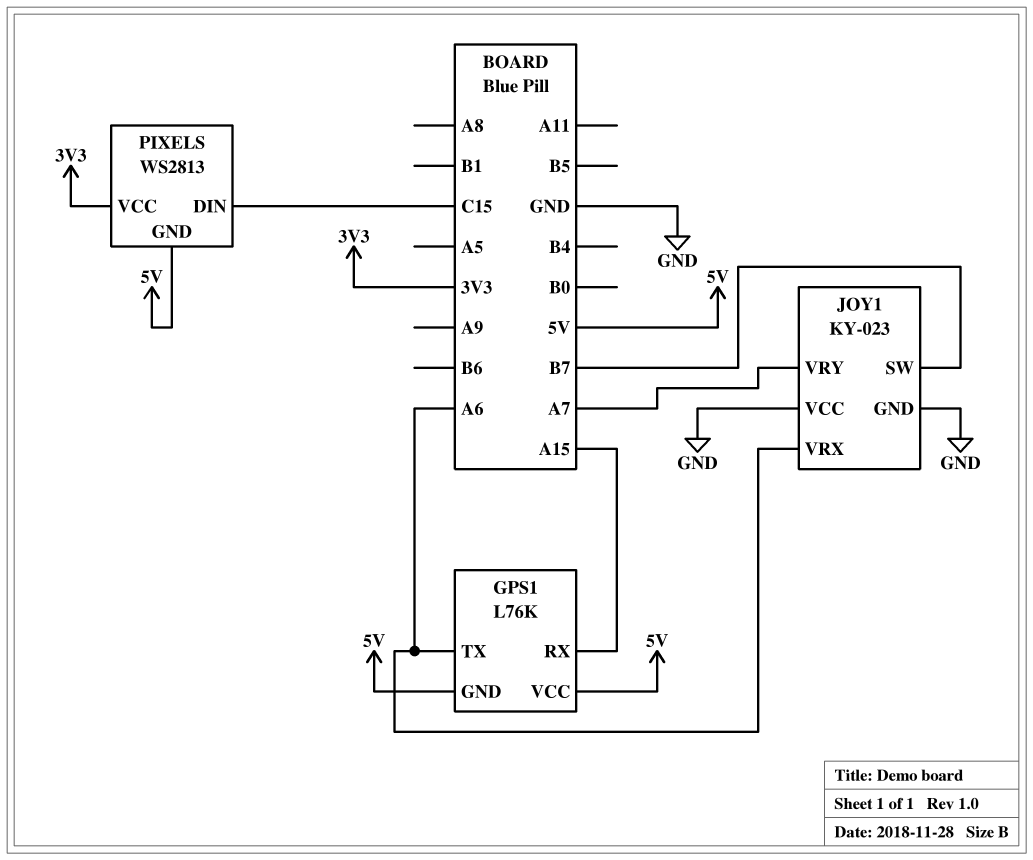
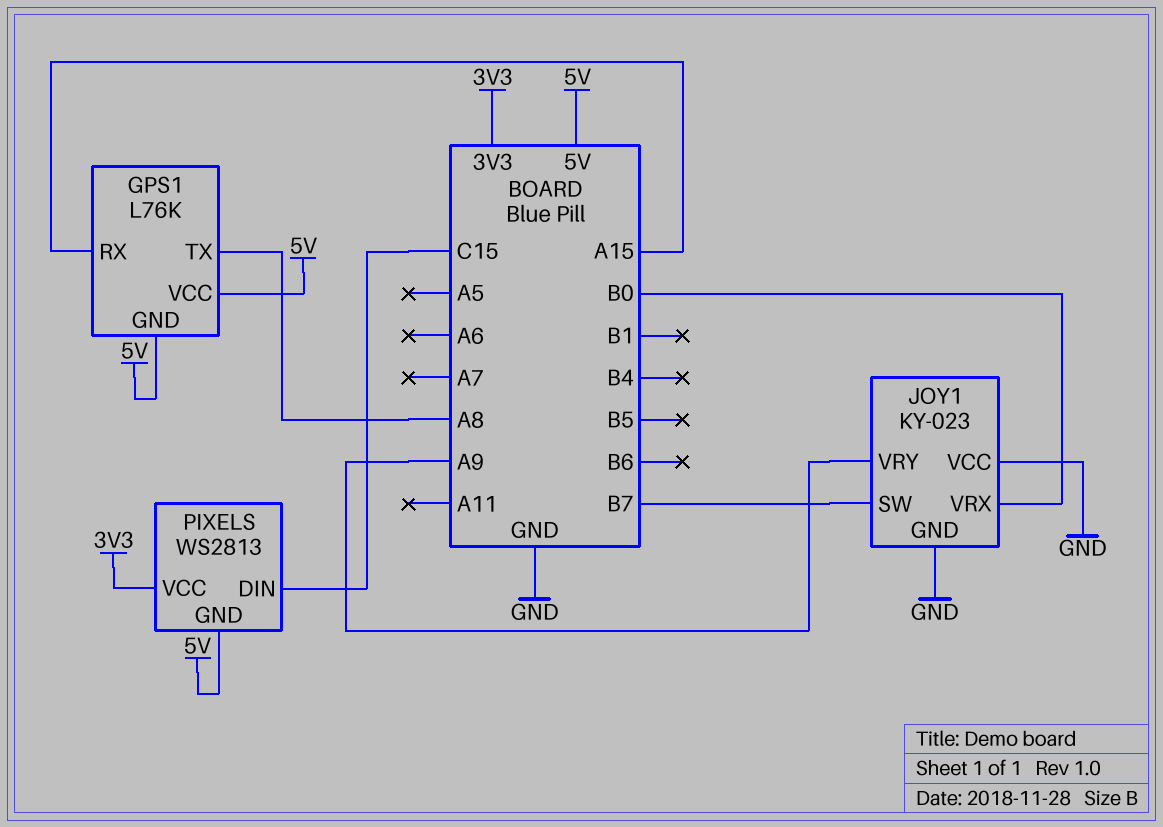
GPS1 pin TX: A6 -> A8
JOY1 pin VRX: A6 -> B0
JOY1 pin VRY: A7 -> A9

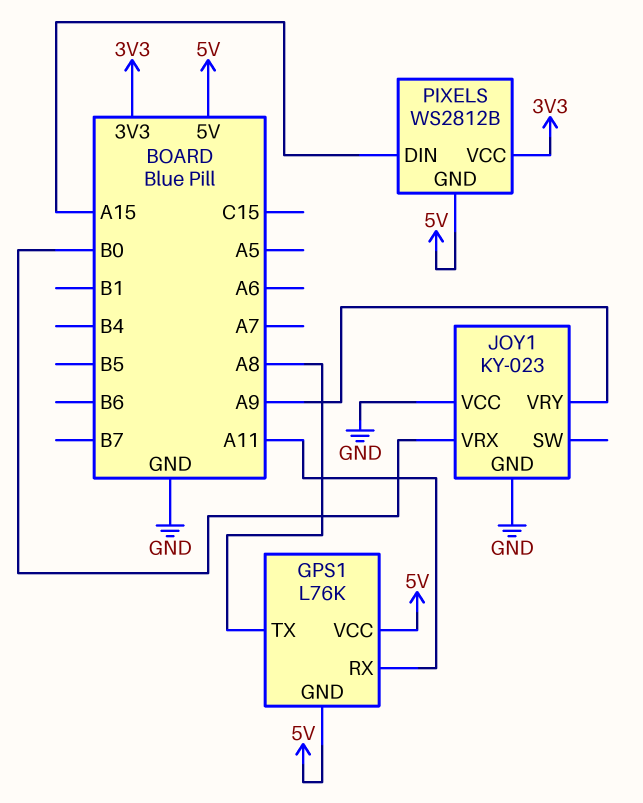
GPS1 pin RX: A15 -> A11
JOY1 pin SW: B7 -> none
PIXELS: WS2813 -> WS2812B
PIXELS pin DIN: C15 -> A15

